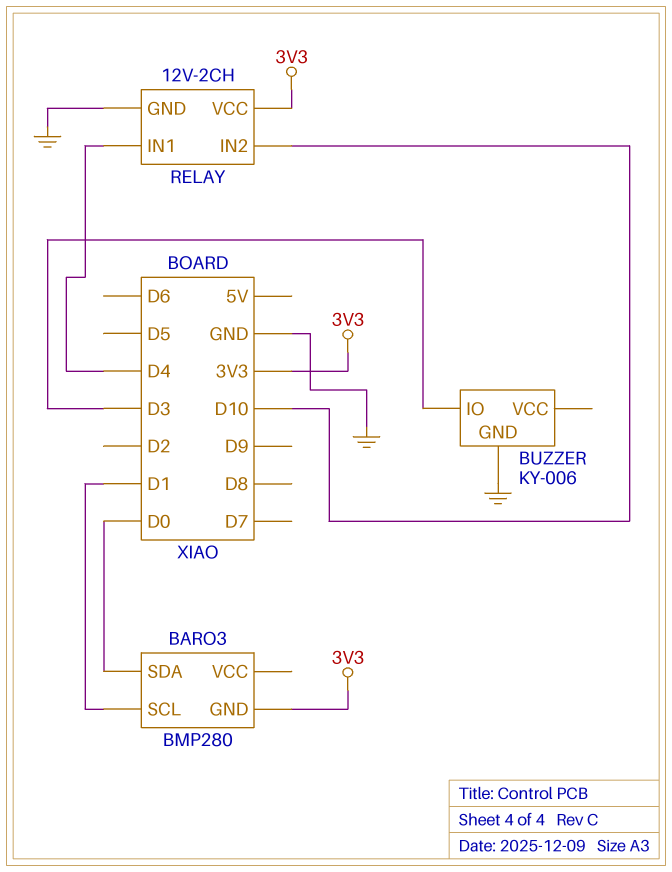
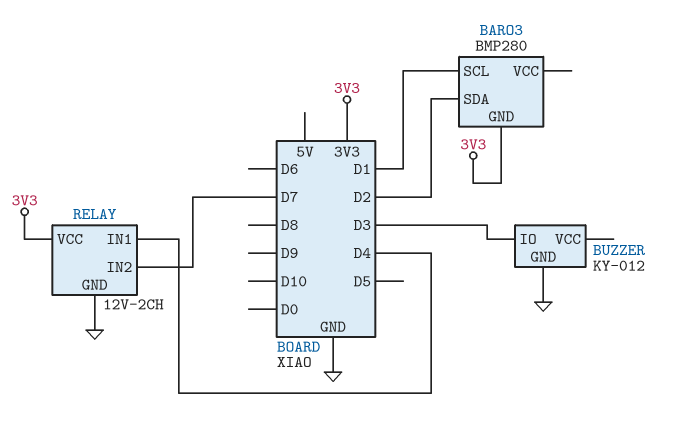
BARO3 pin SDA: D0 -> D2
BUZZER: KY-006 -> KY-012
RELAY pin IN2: D10 -> D7

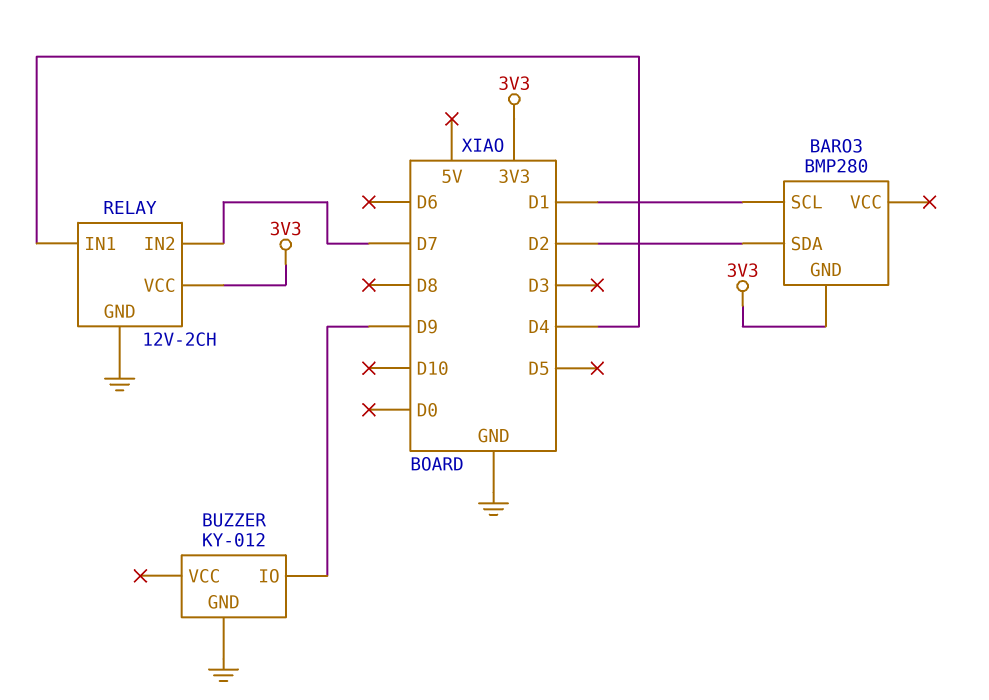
BUZZER pin IO: D3 -> D9

